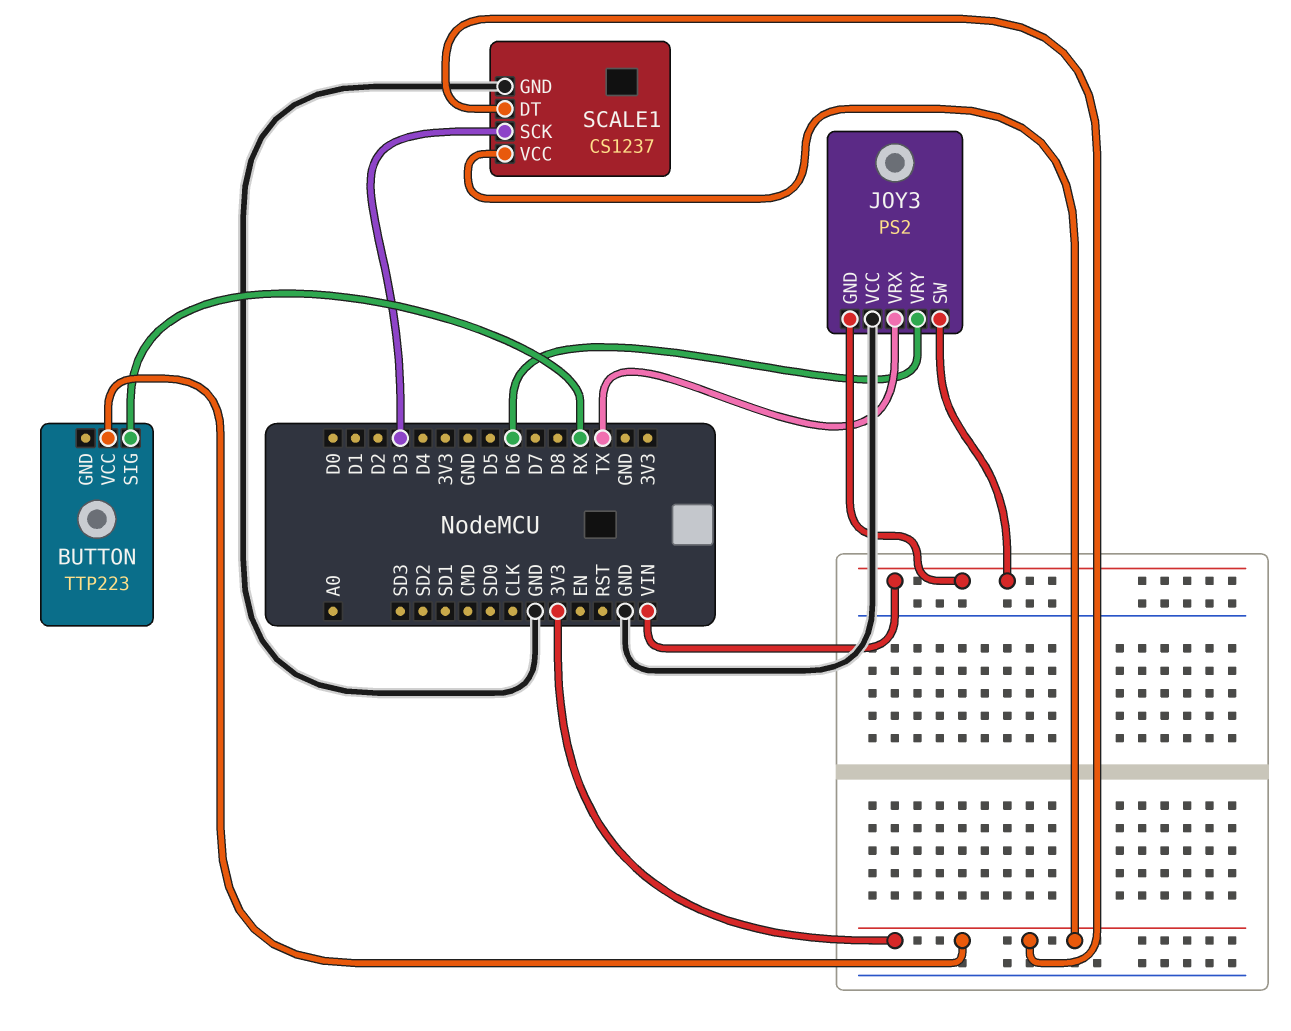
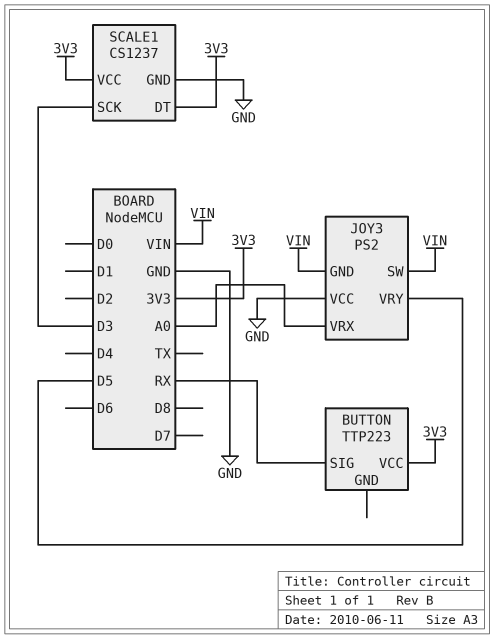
JOY3 pin VRX: TX -> A0
JOY3 pin VRY: D6 -> D5

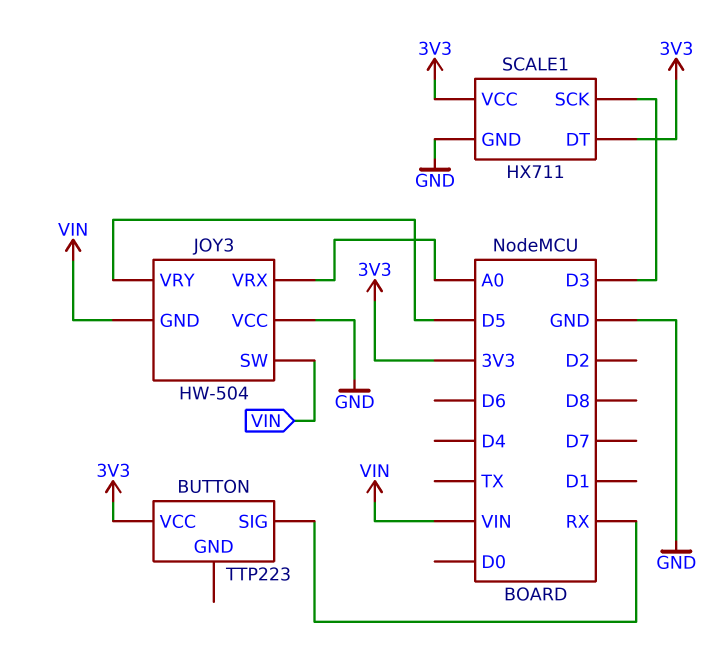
JOY3: PS2 -> HW-504
SCALE1: CS1237 -> HX711

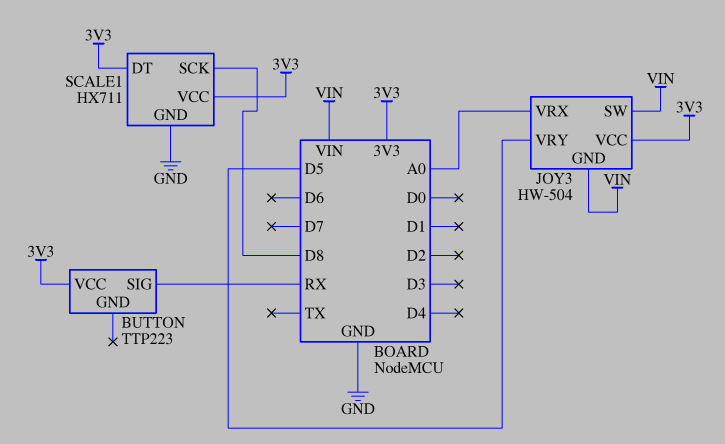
JOY3 pin VCC: GND -> 3V3
SCALE1 pin SCK: D3 -> D8

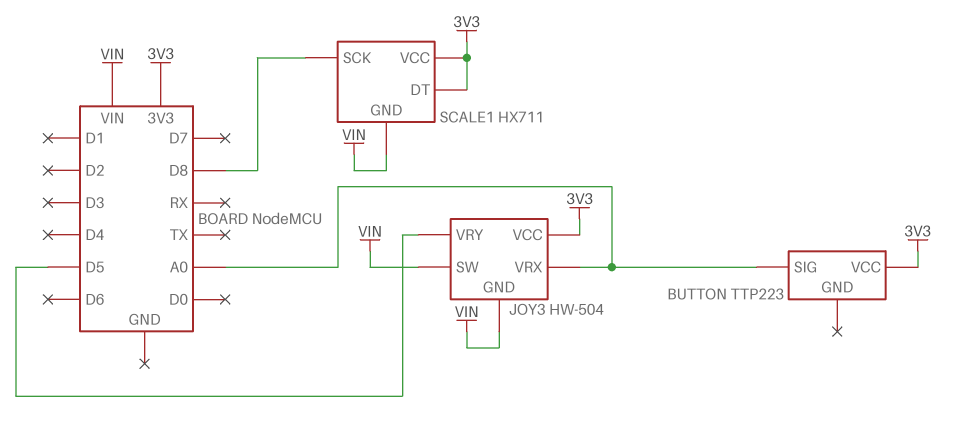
BUTTON pin SIG: RX -> A0
SCALE1 pin GND: GND -> VIN

